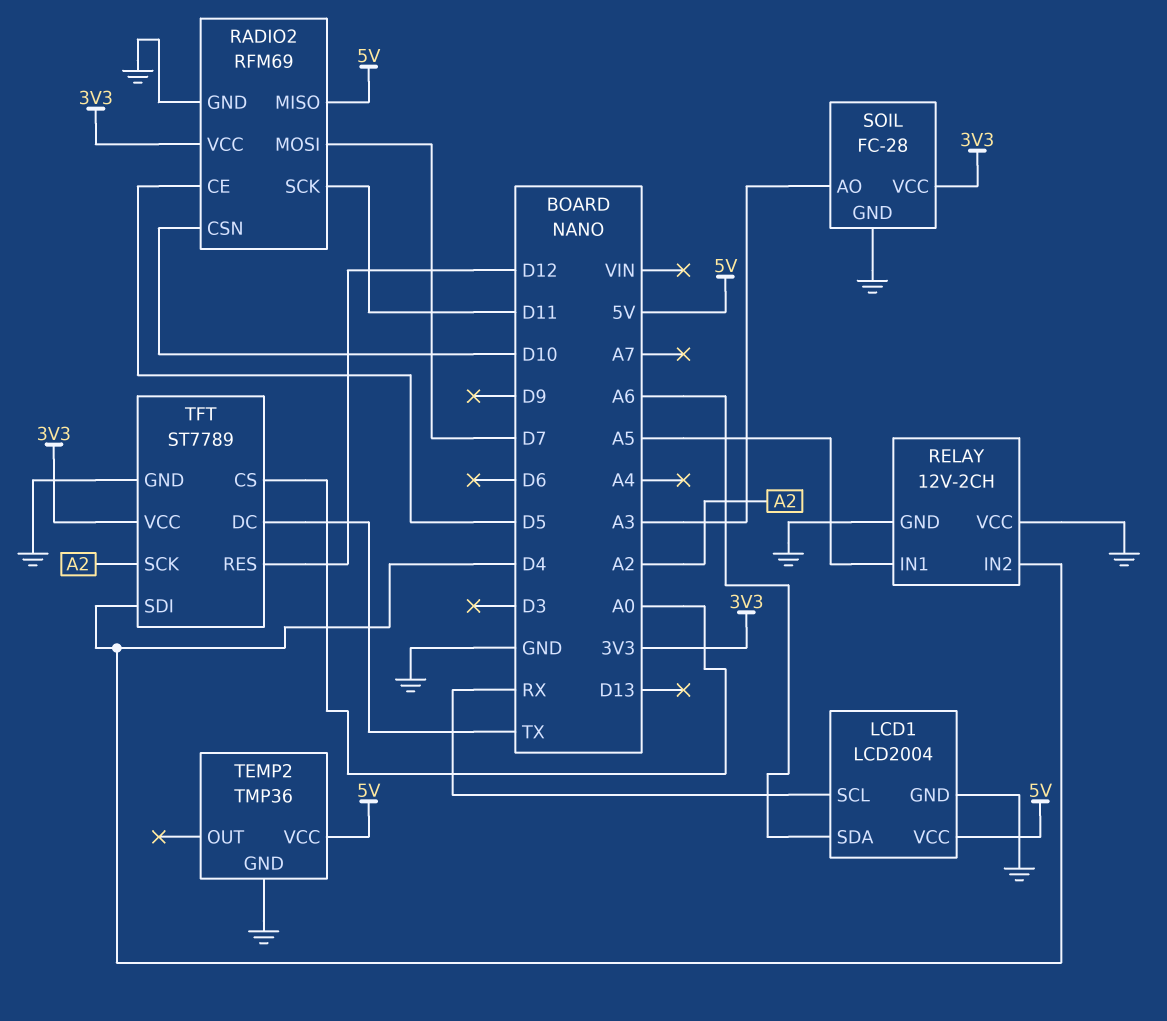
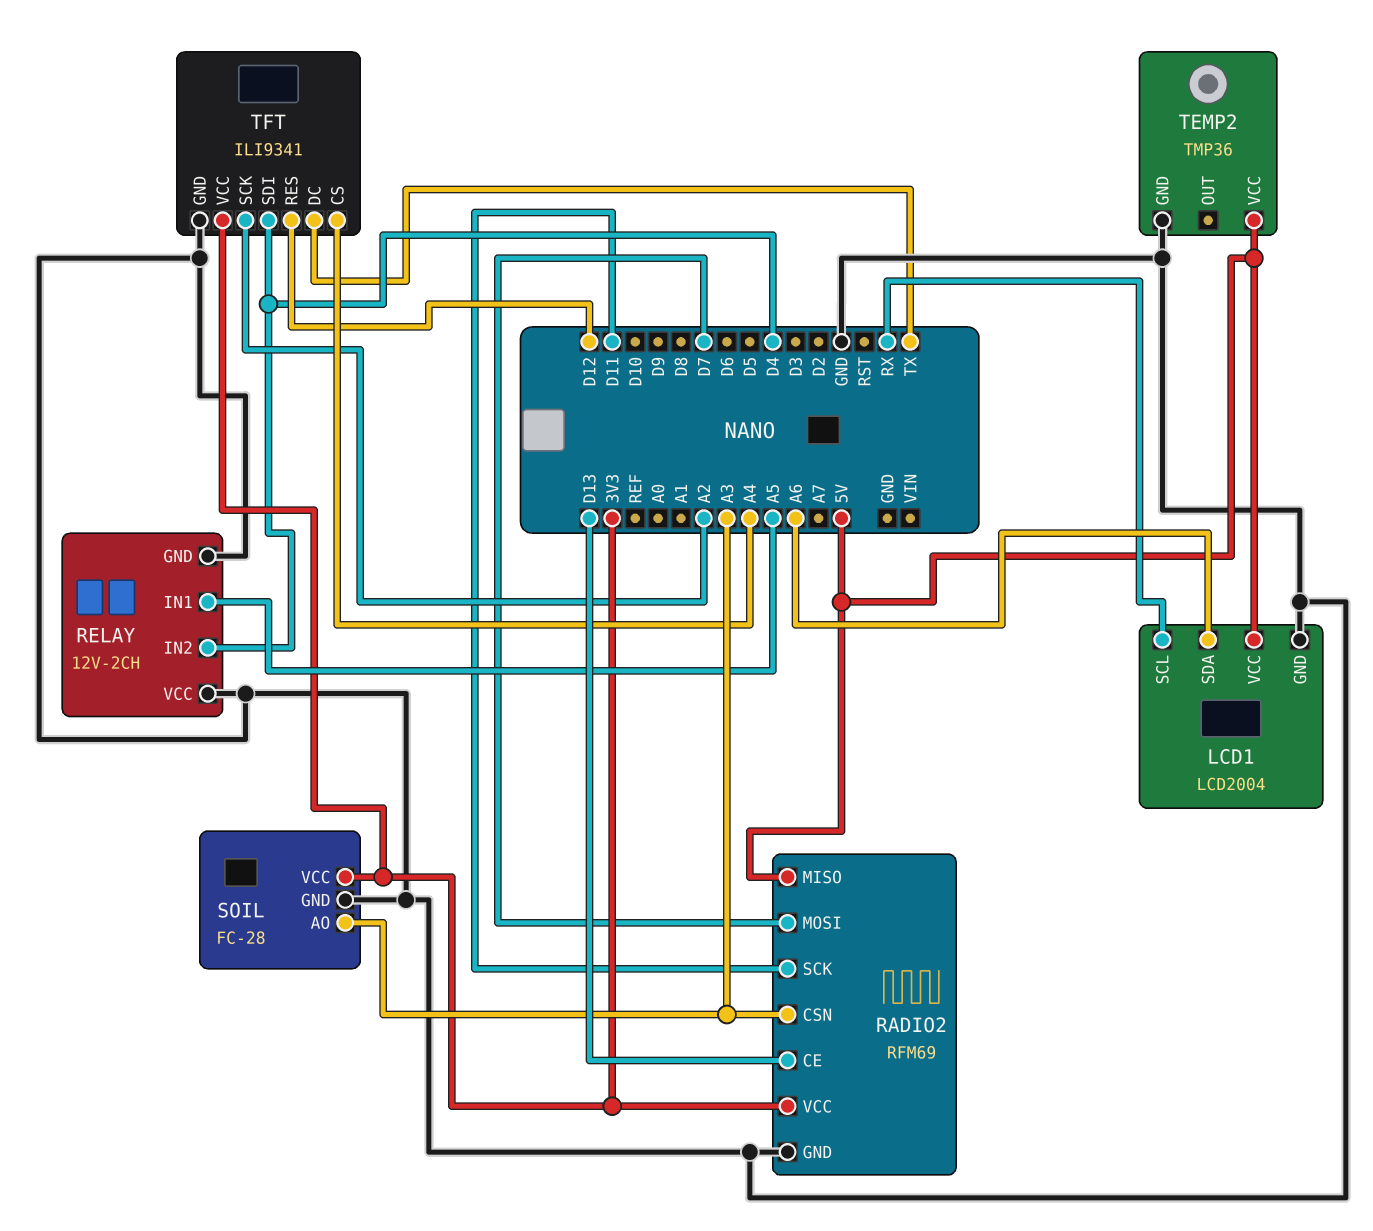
RADIO2 pin CE: D5 -> D13
RADIO2 pin CSN: D10 -> A3
TFT: ST7789 -> ILI9341
TFT pin CS: A0 -> A4

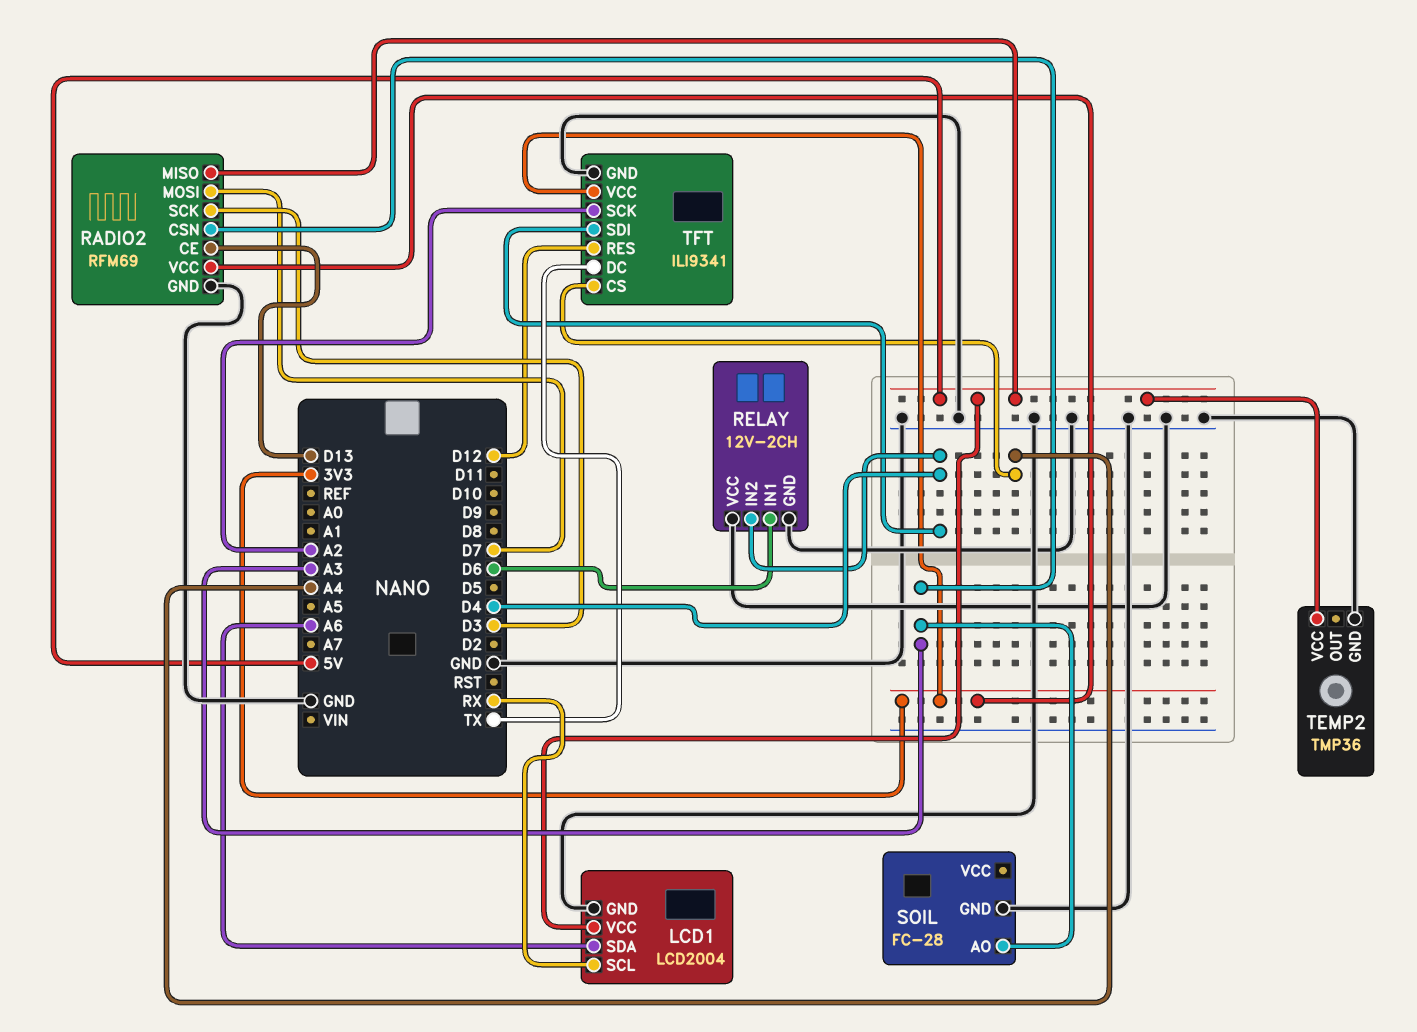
RADIO2 pin SCK: D11 -> D3
RELAY pin IN1: A5 -> D6
SOIL pin VCC: 3V3 -> none

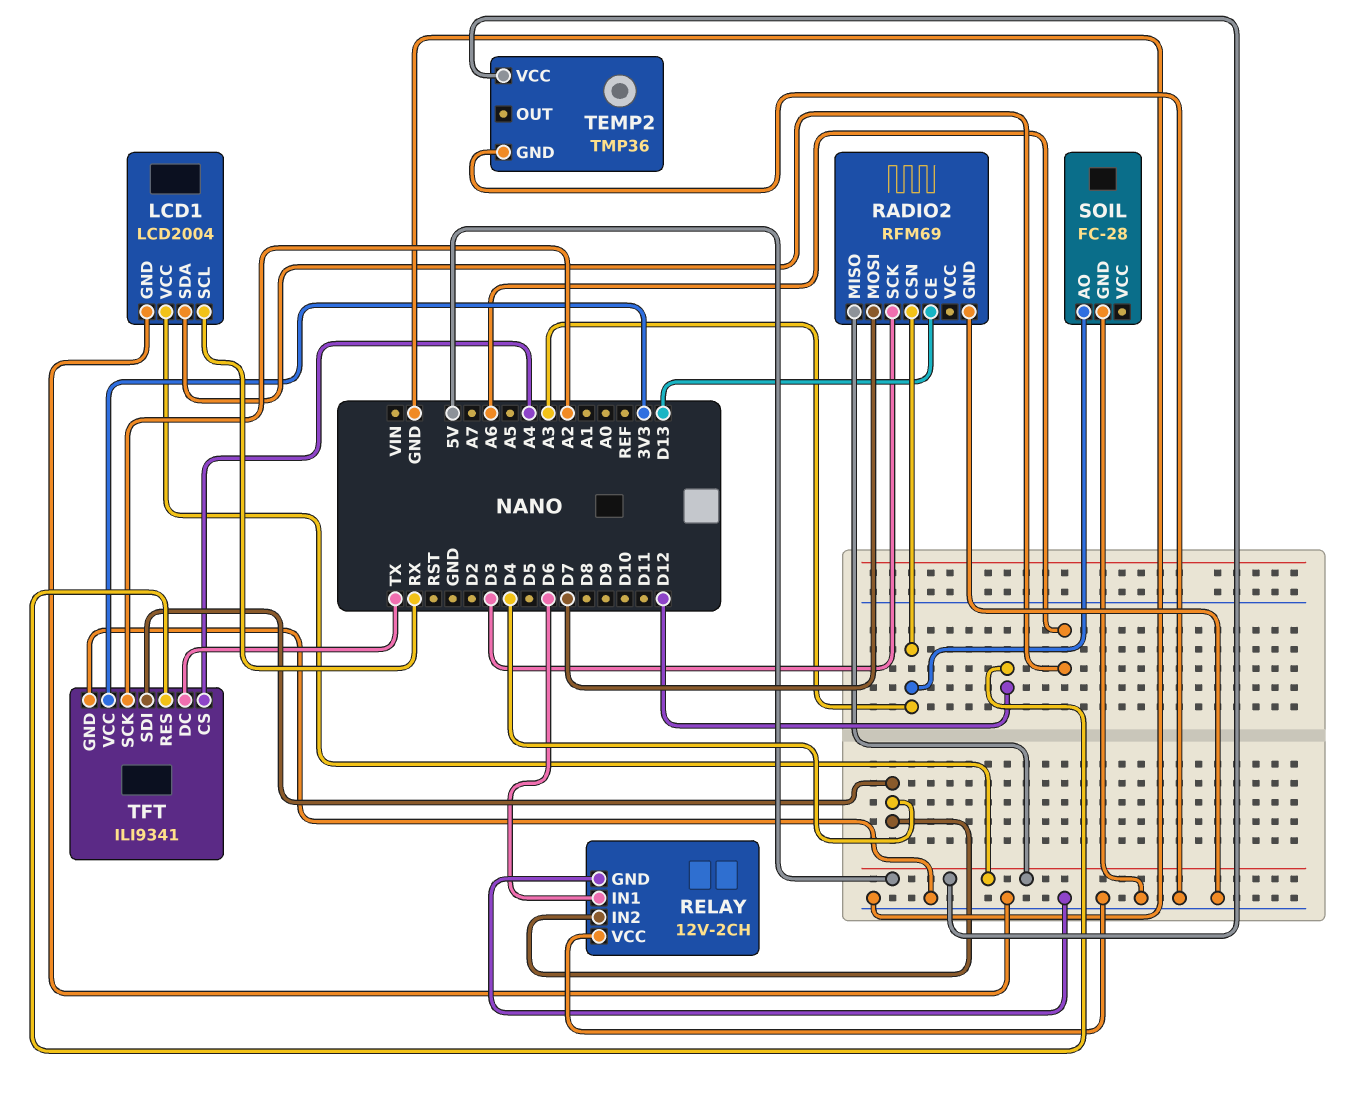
RADIO2 pin VCC: 3V3 -> none

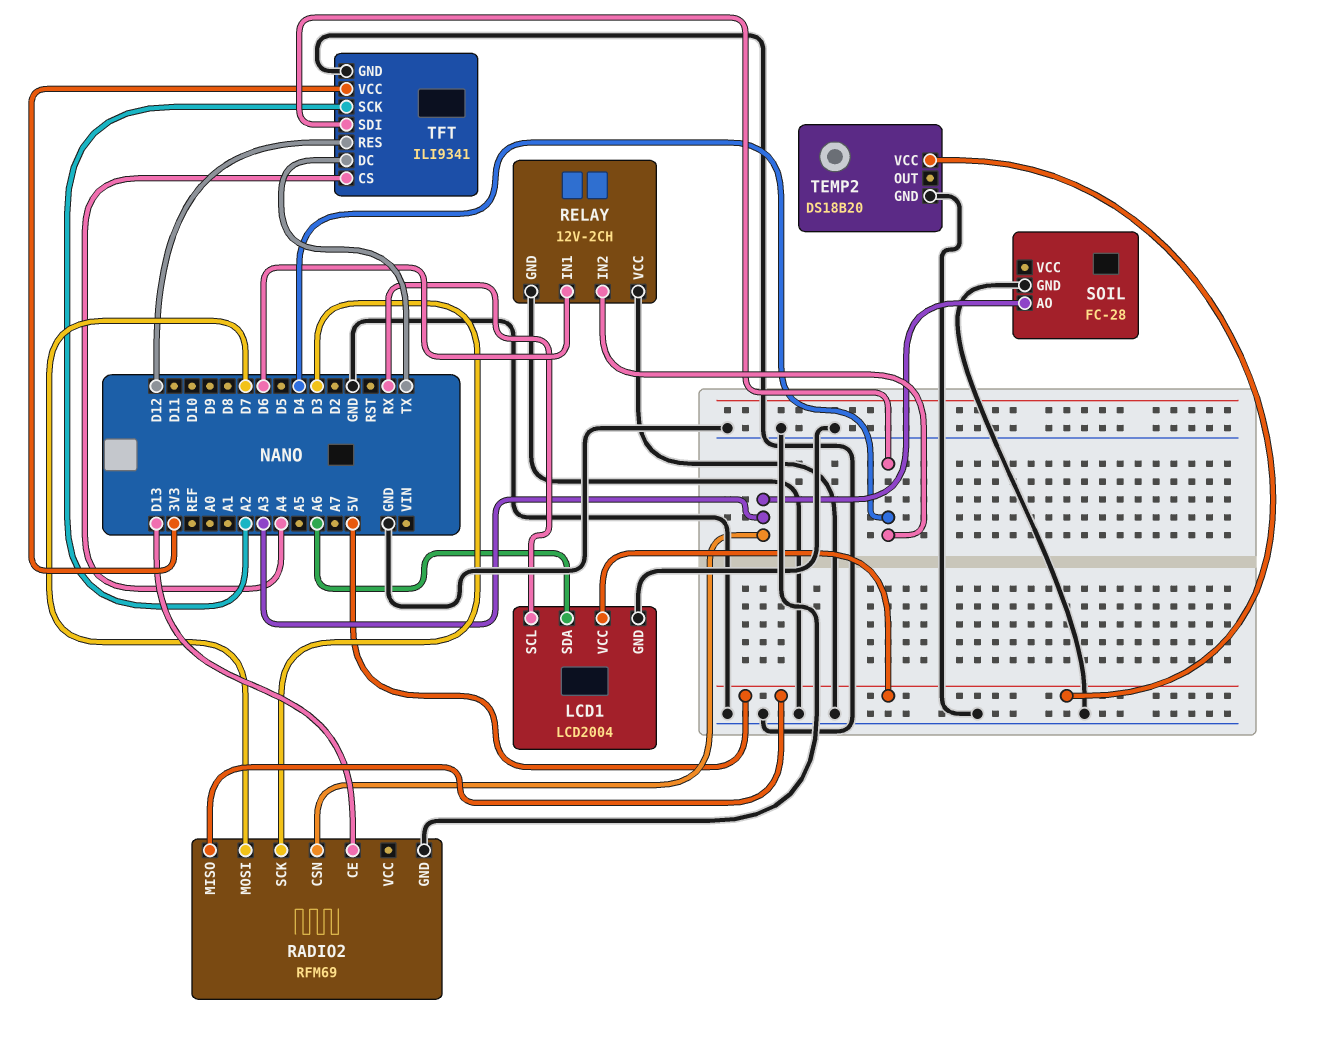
TEMP2: TMP36 -> DS18B20

